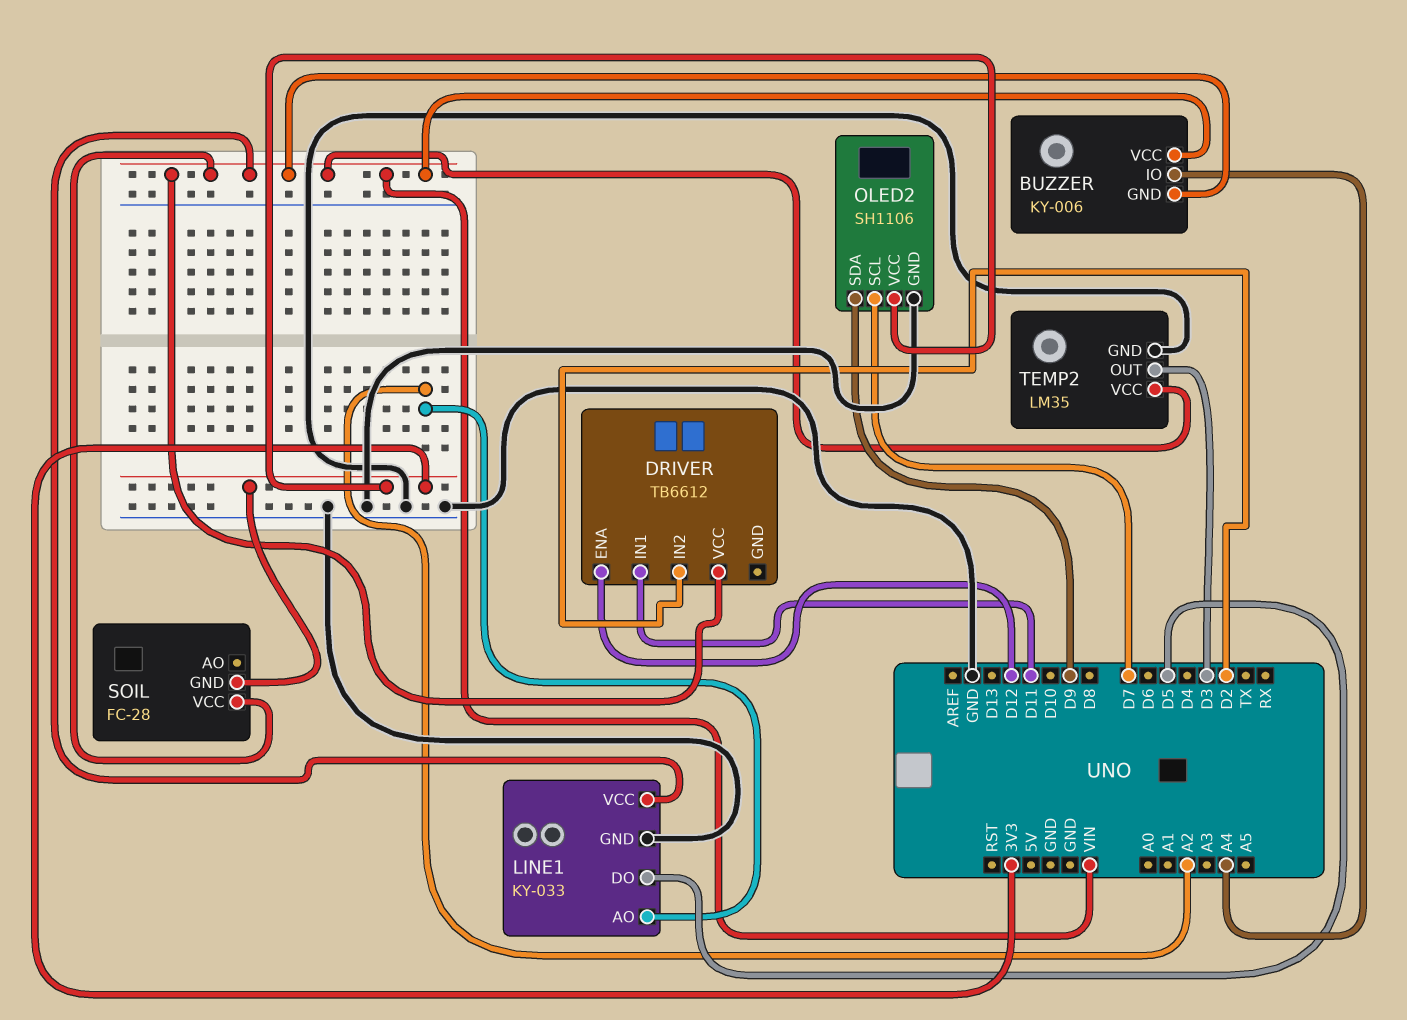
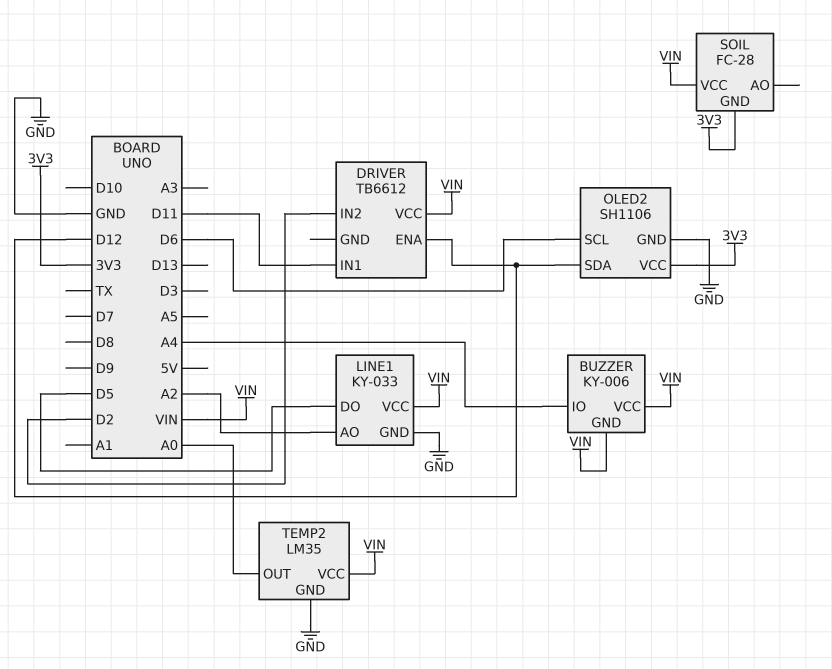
OLED2 pin SCL: D7 -> D6
OLED2 pin SDA: D9 -> D12
TEMP2 pin OUT: D3 -> A0

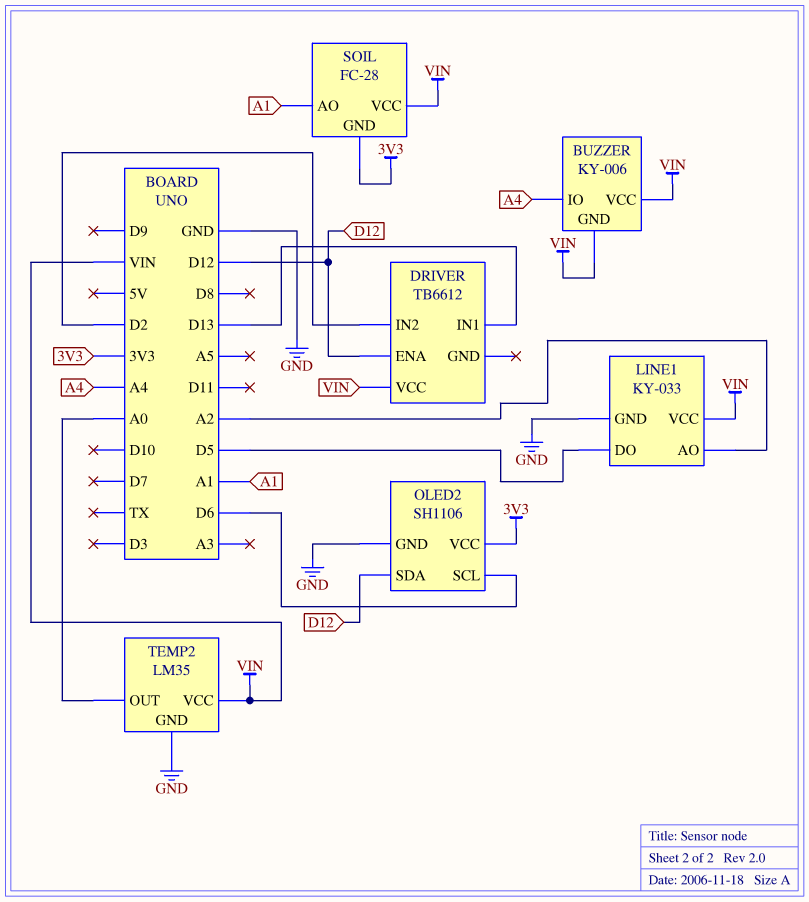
DRIVER pin IN1: D11 -> D13
SOIL pin AO: none -> A1

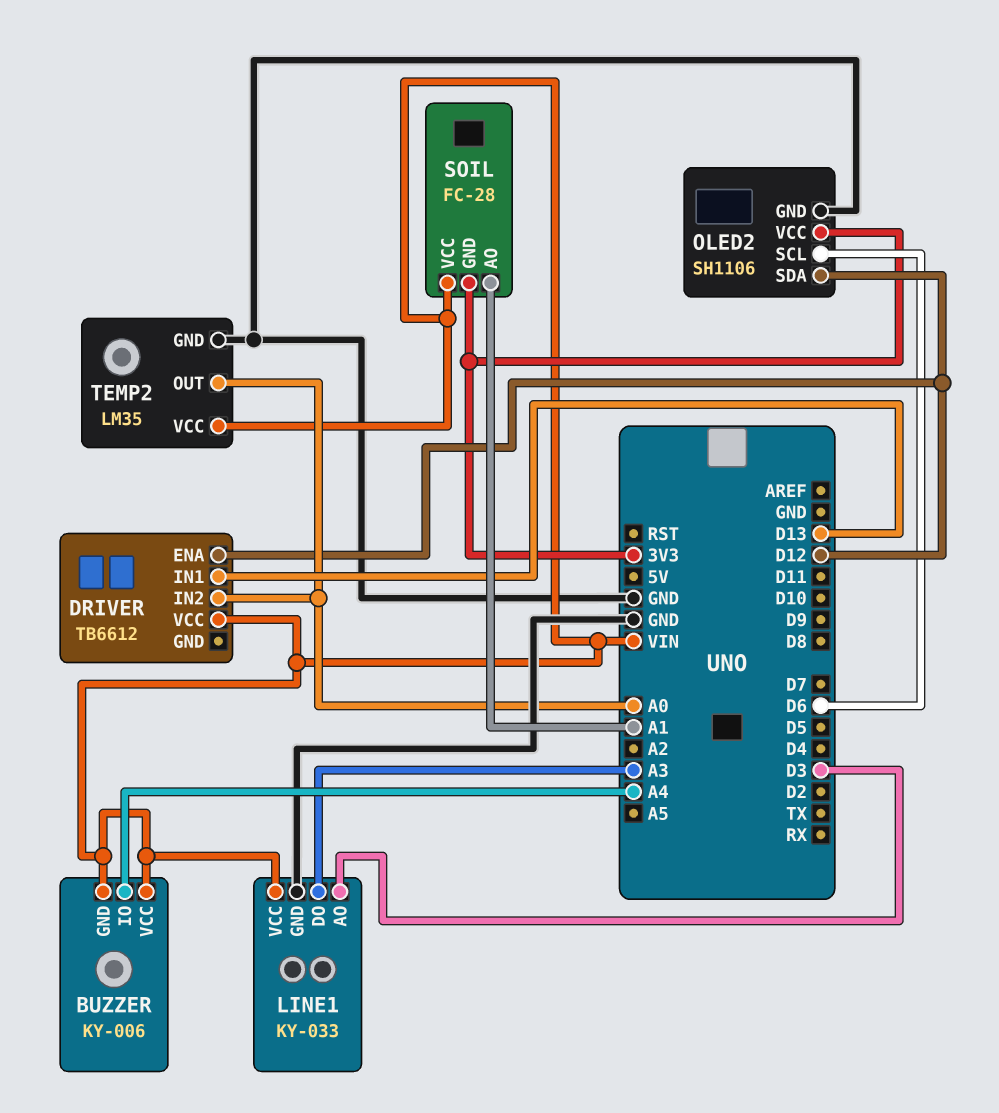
DRIVER pin IN2: D2 -> A0
LINE1 pin AO: A2 -> D3
LINE1 pin DO: D5 -> A3

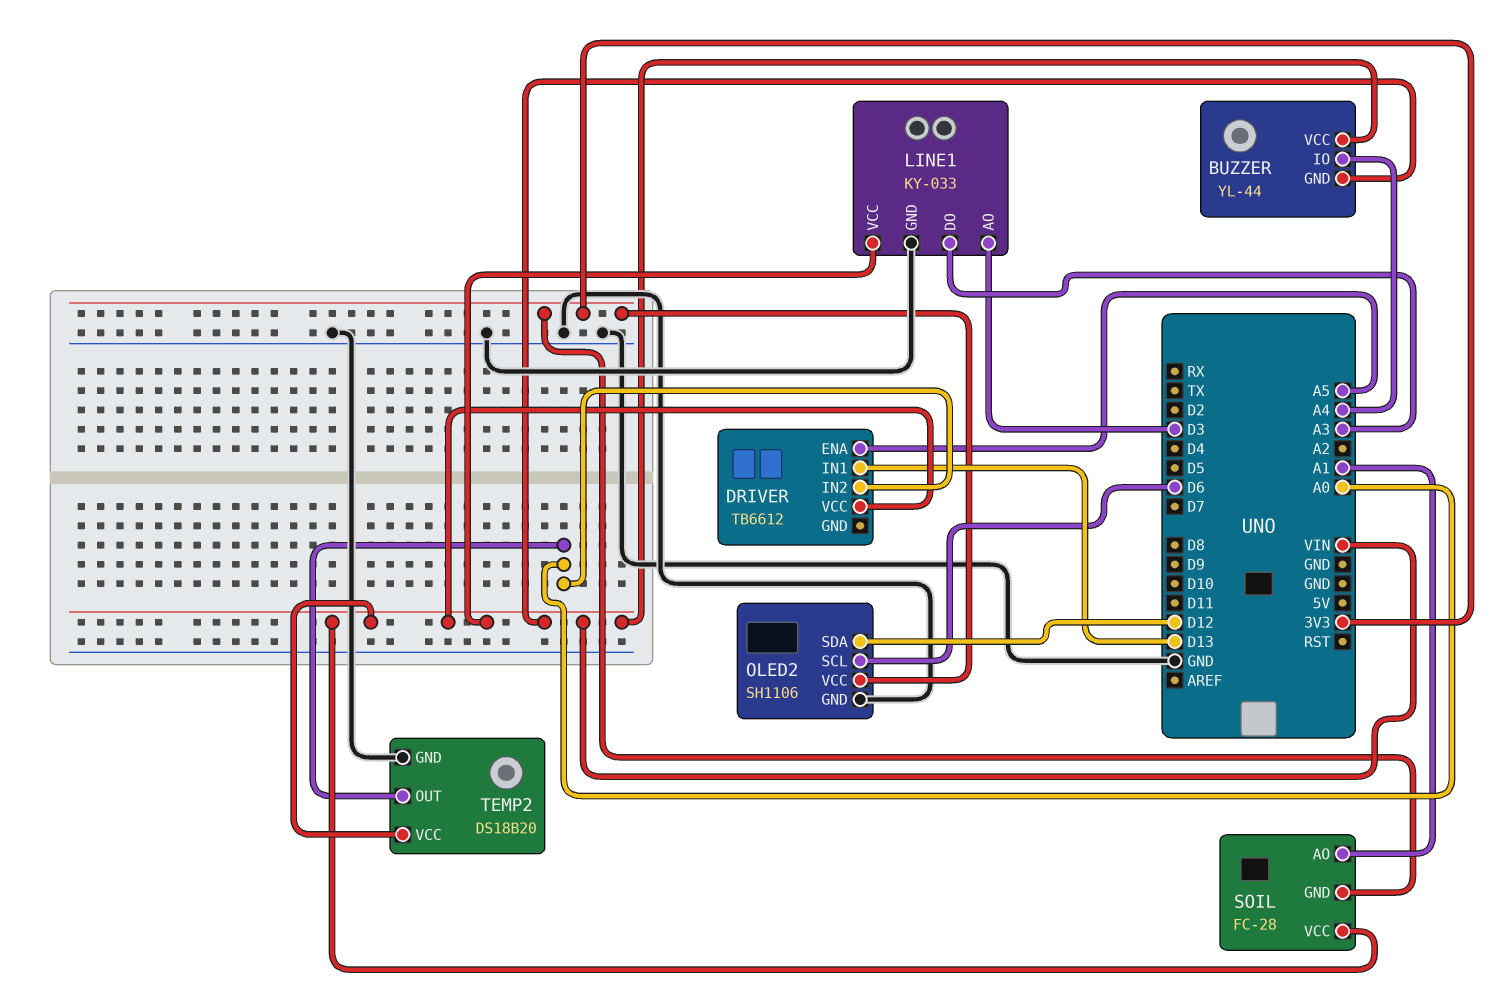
BUZZER: KY-006 -> YL-44
DRIVER pin ENA: D12 -> A5
TEMP2: LM35 -> DS18B20

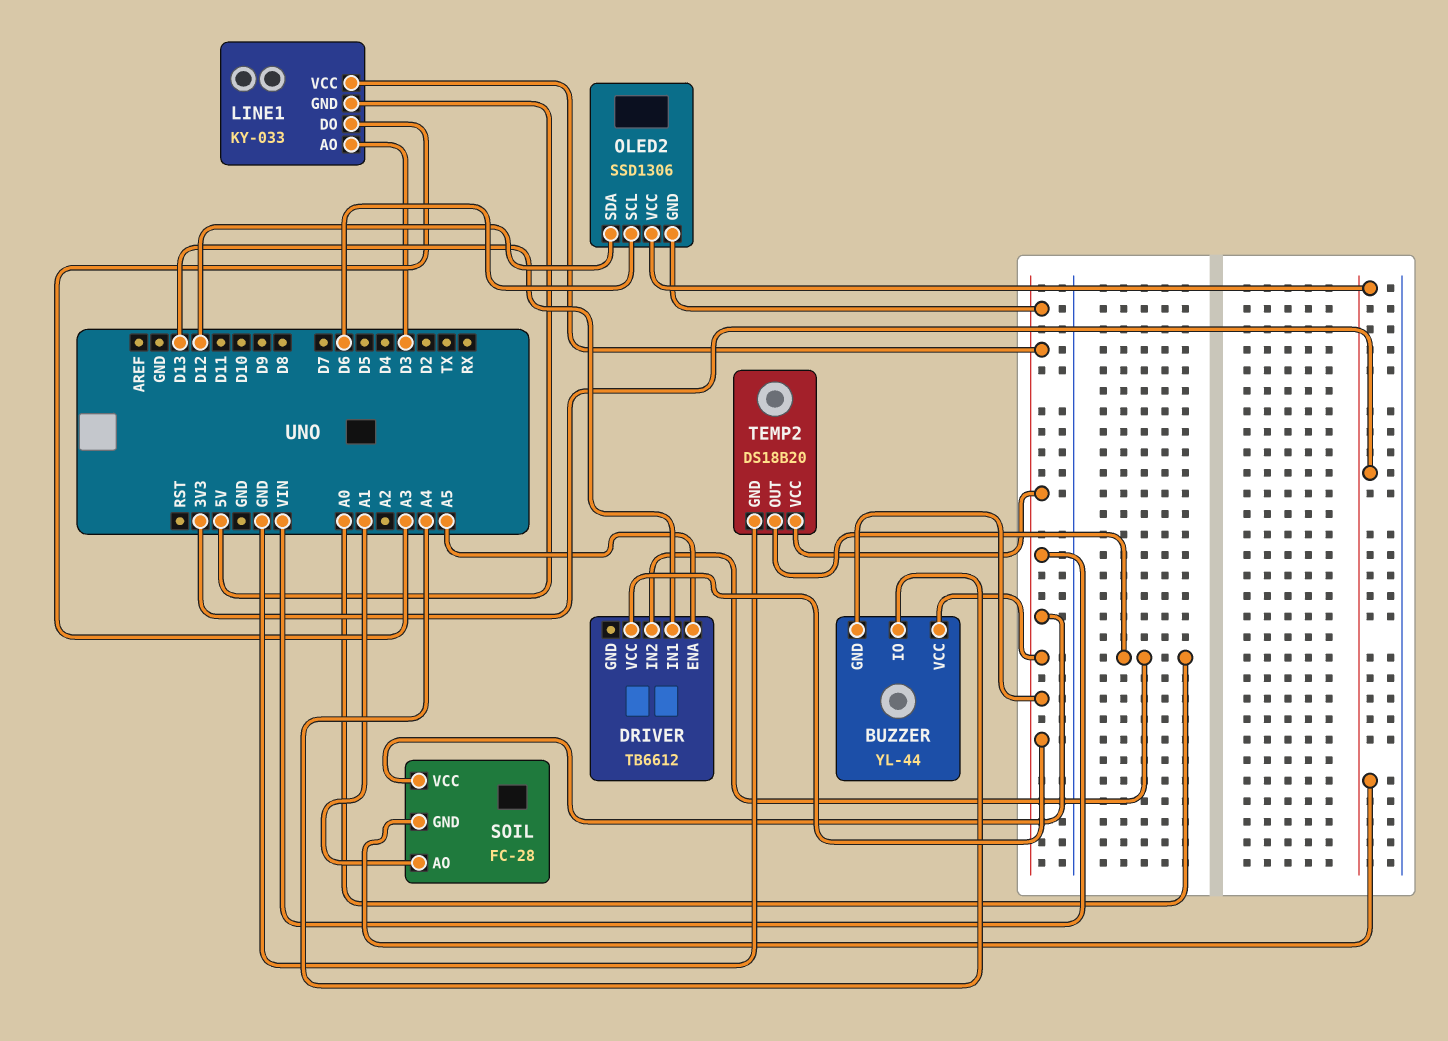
LINE1 pin GND: GND -> 5V
OLED2: SH1106 -> SSD1306
OLED2 pin GND: GND -> VIN

